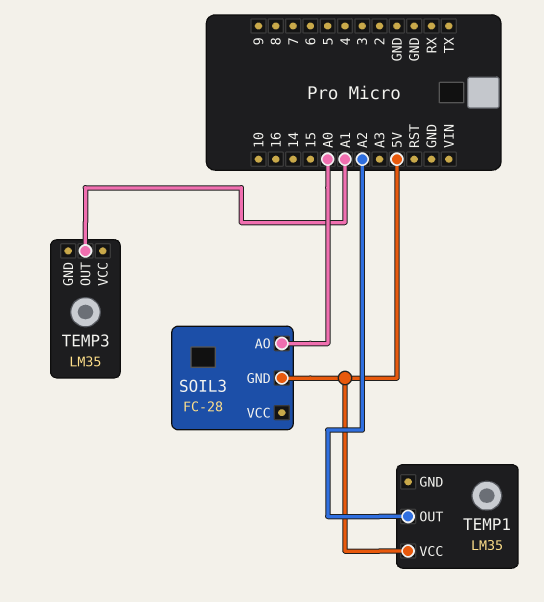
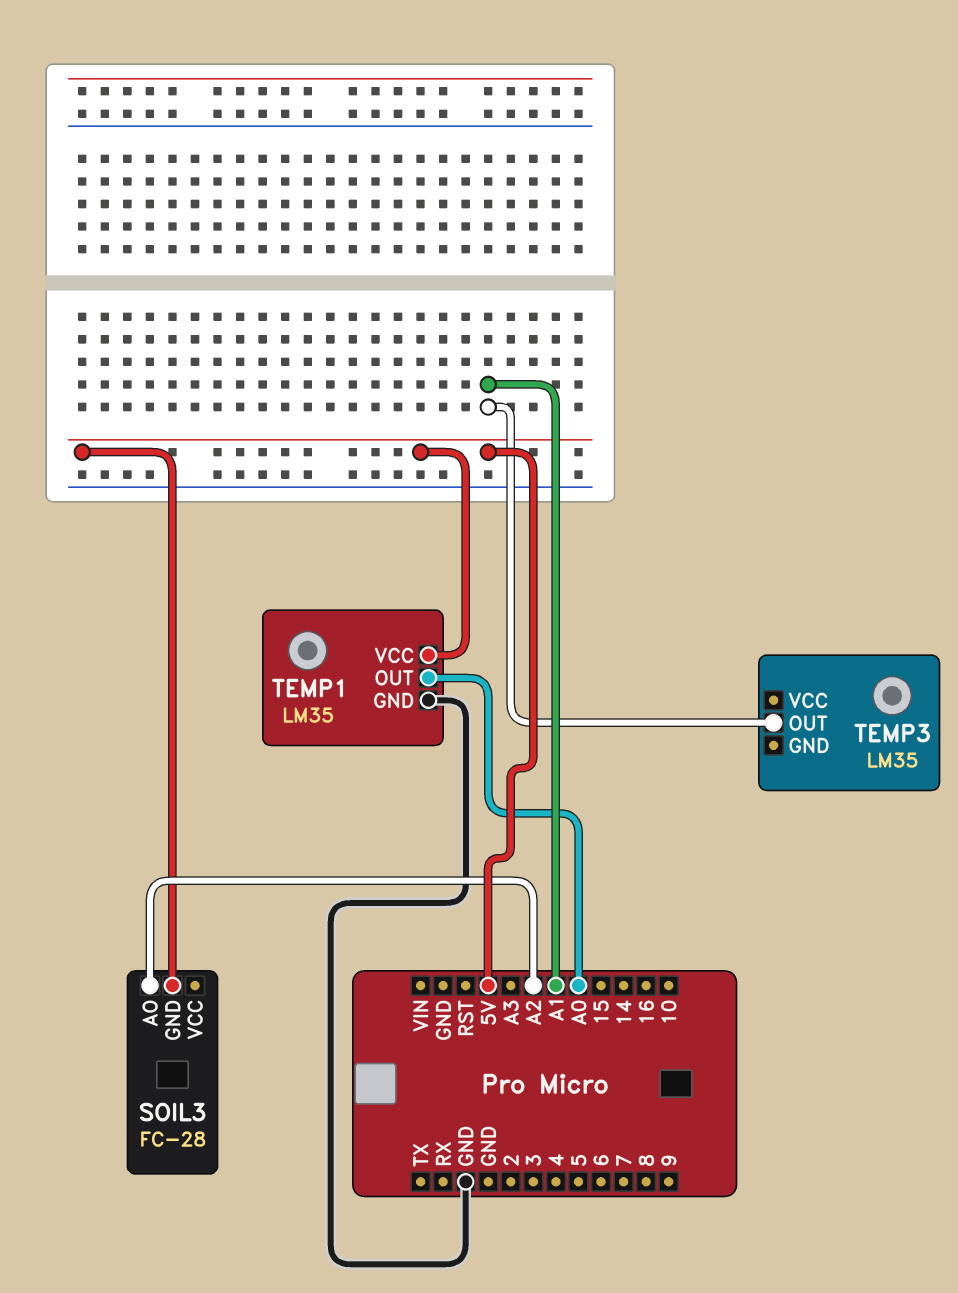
SOIL3 pin AO: A0 -> A2
TEMP1 pin GND: none -> GND
TEMP1 pin OUT: A2 -> A0

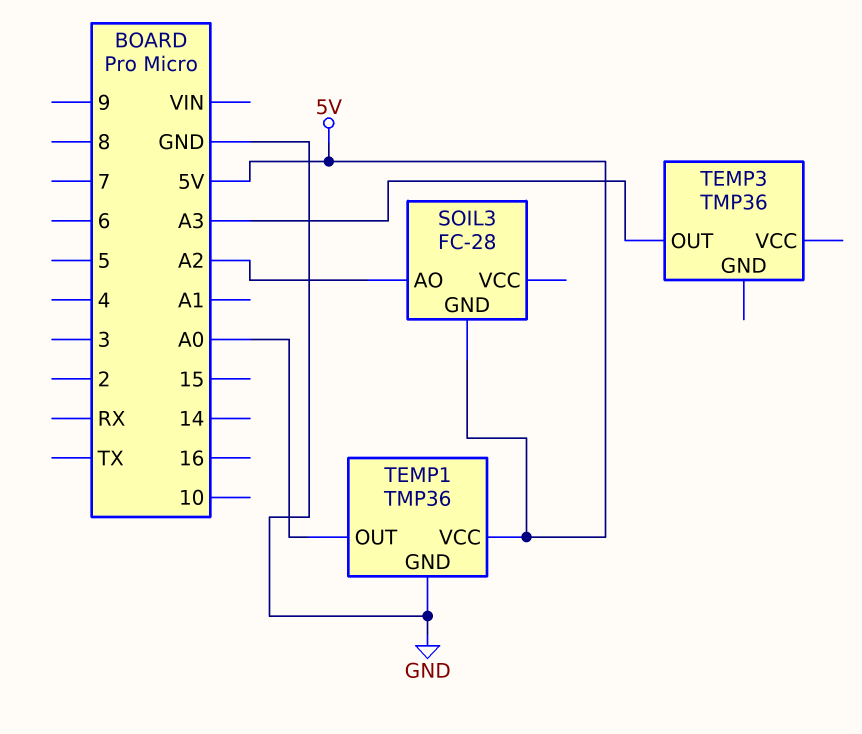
TEMP1: LM35 -> TMP36
TEMP3: LM35 -> TMP36
TEMP3 pin OUT: A1 -> A3

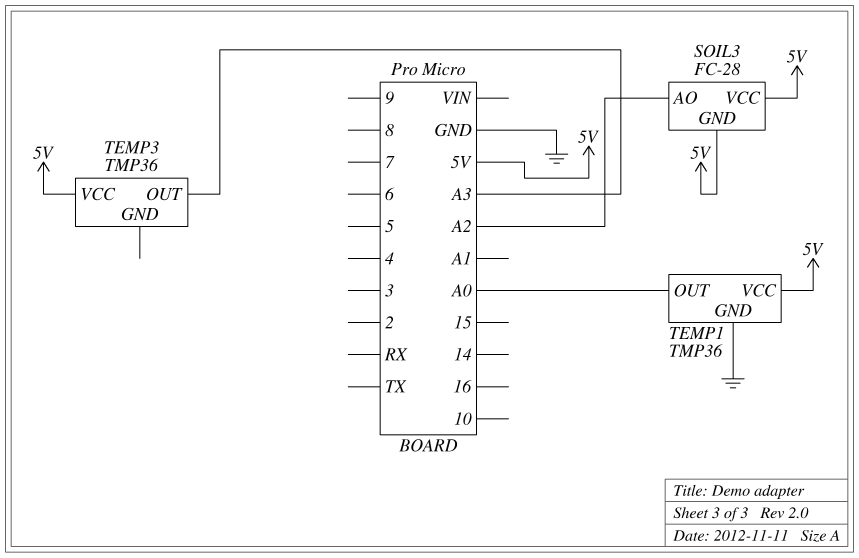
SOIL3 pin VCC: none -> 5V
TEMP3 pin VCC: none -> 5V

